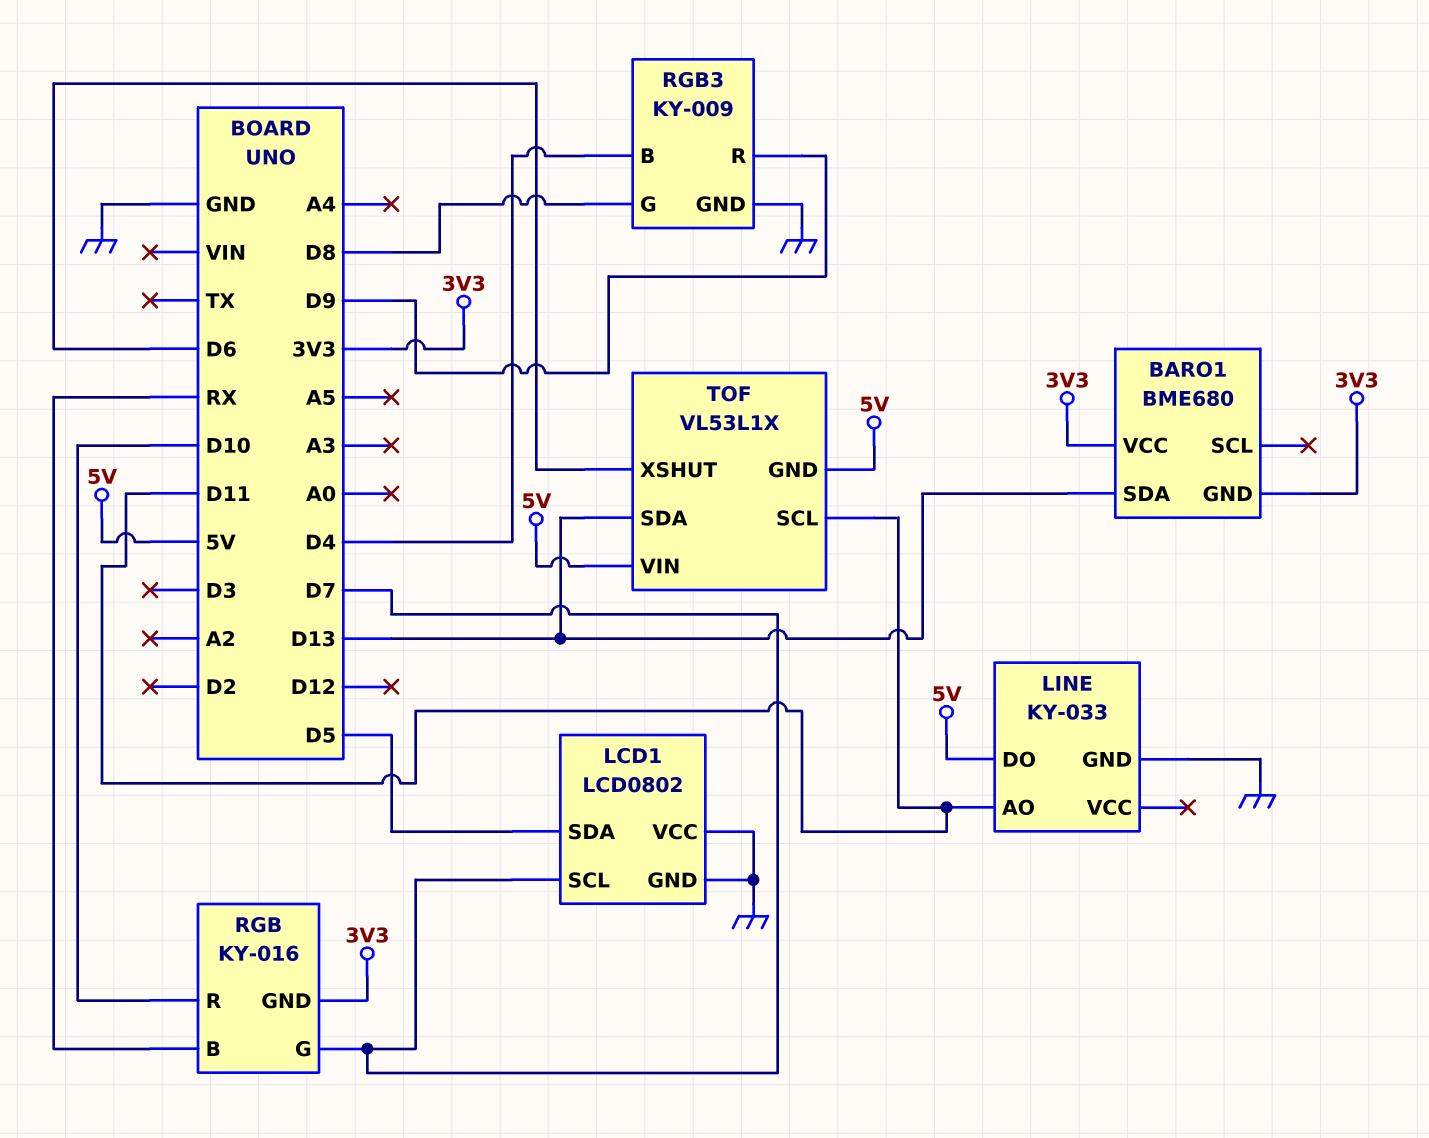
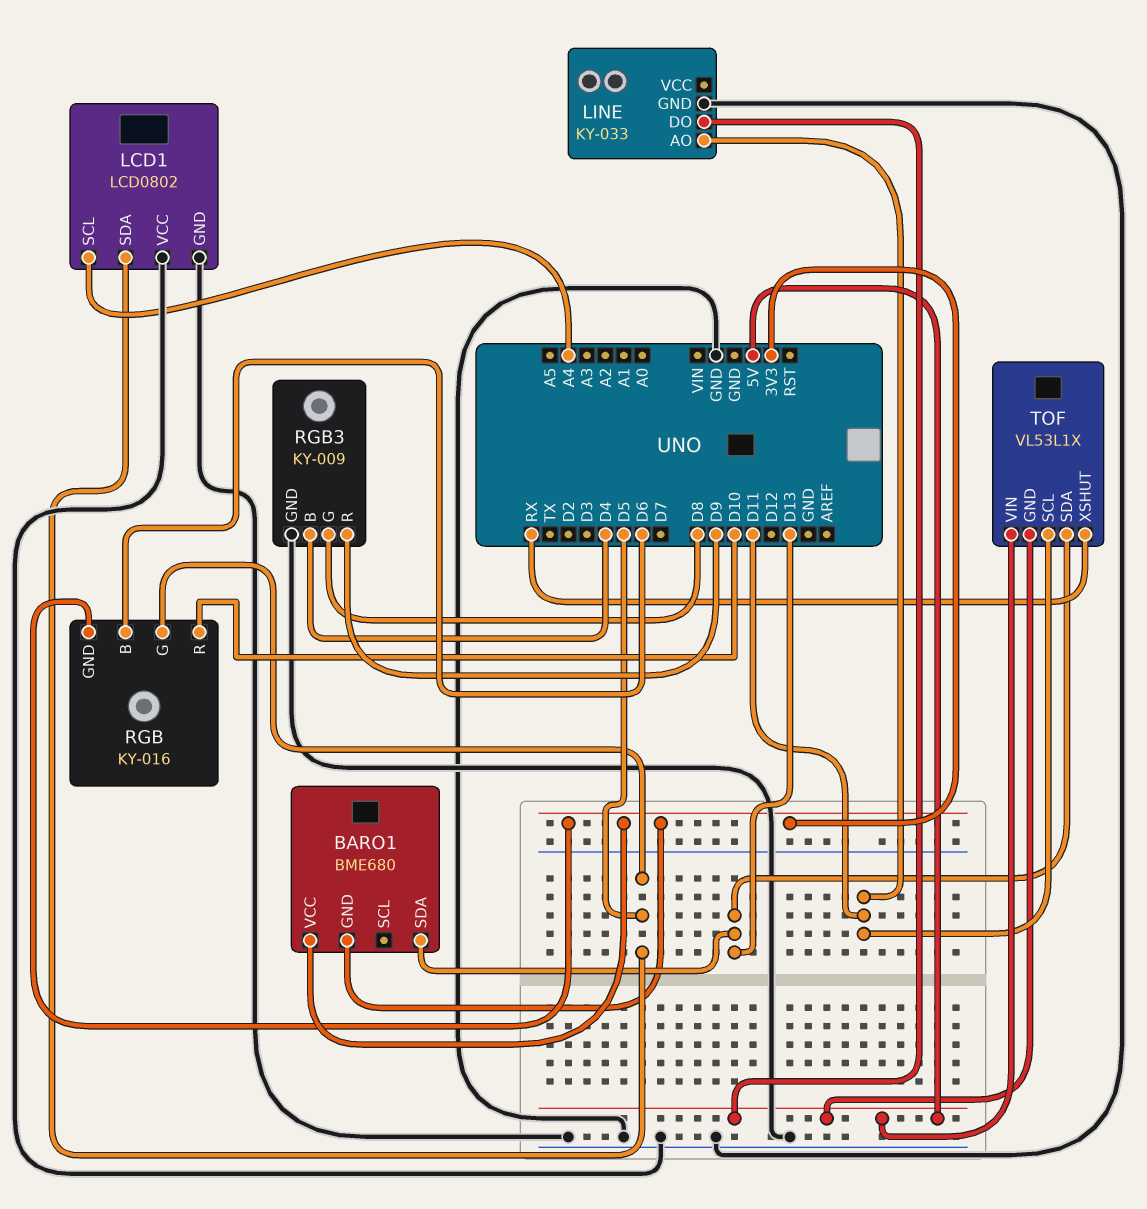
LCD1 pin SCL: D7 -> A4
RGB pin B: RX -> D6
RGB pin G: D7 -> D5
TOF pin XSHUT: D6 -> RX

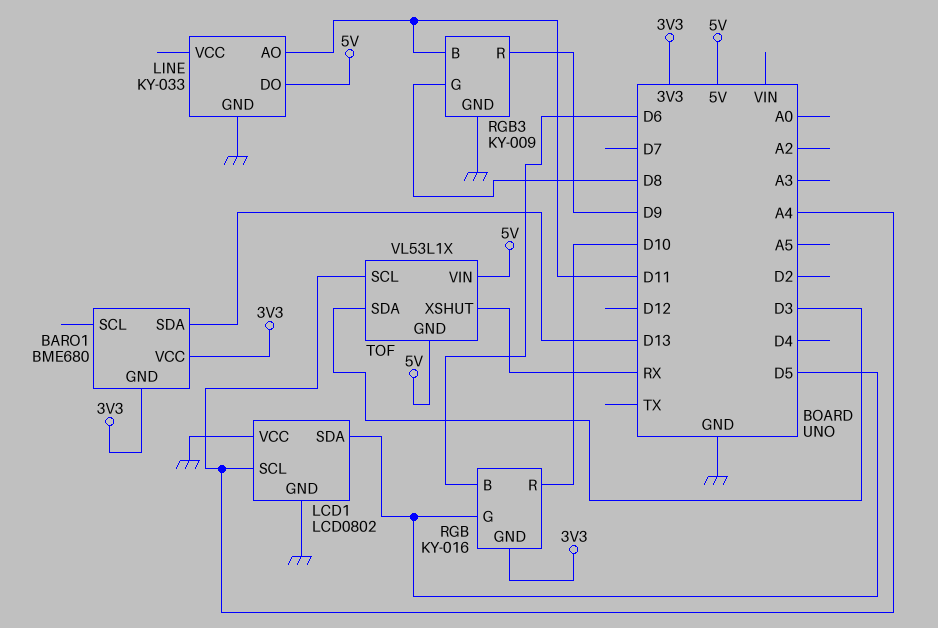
RGB3 pin B: D4 -> D11
TOF pin SCL: D11 -> A4
TOF pin SDA: D13 -> D3

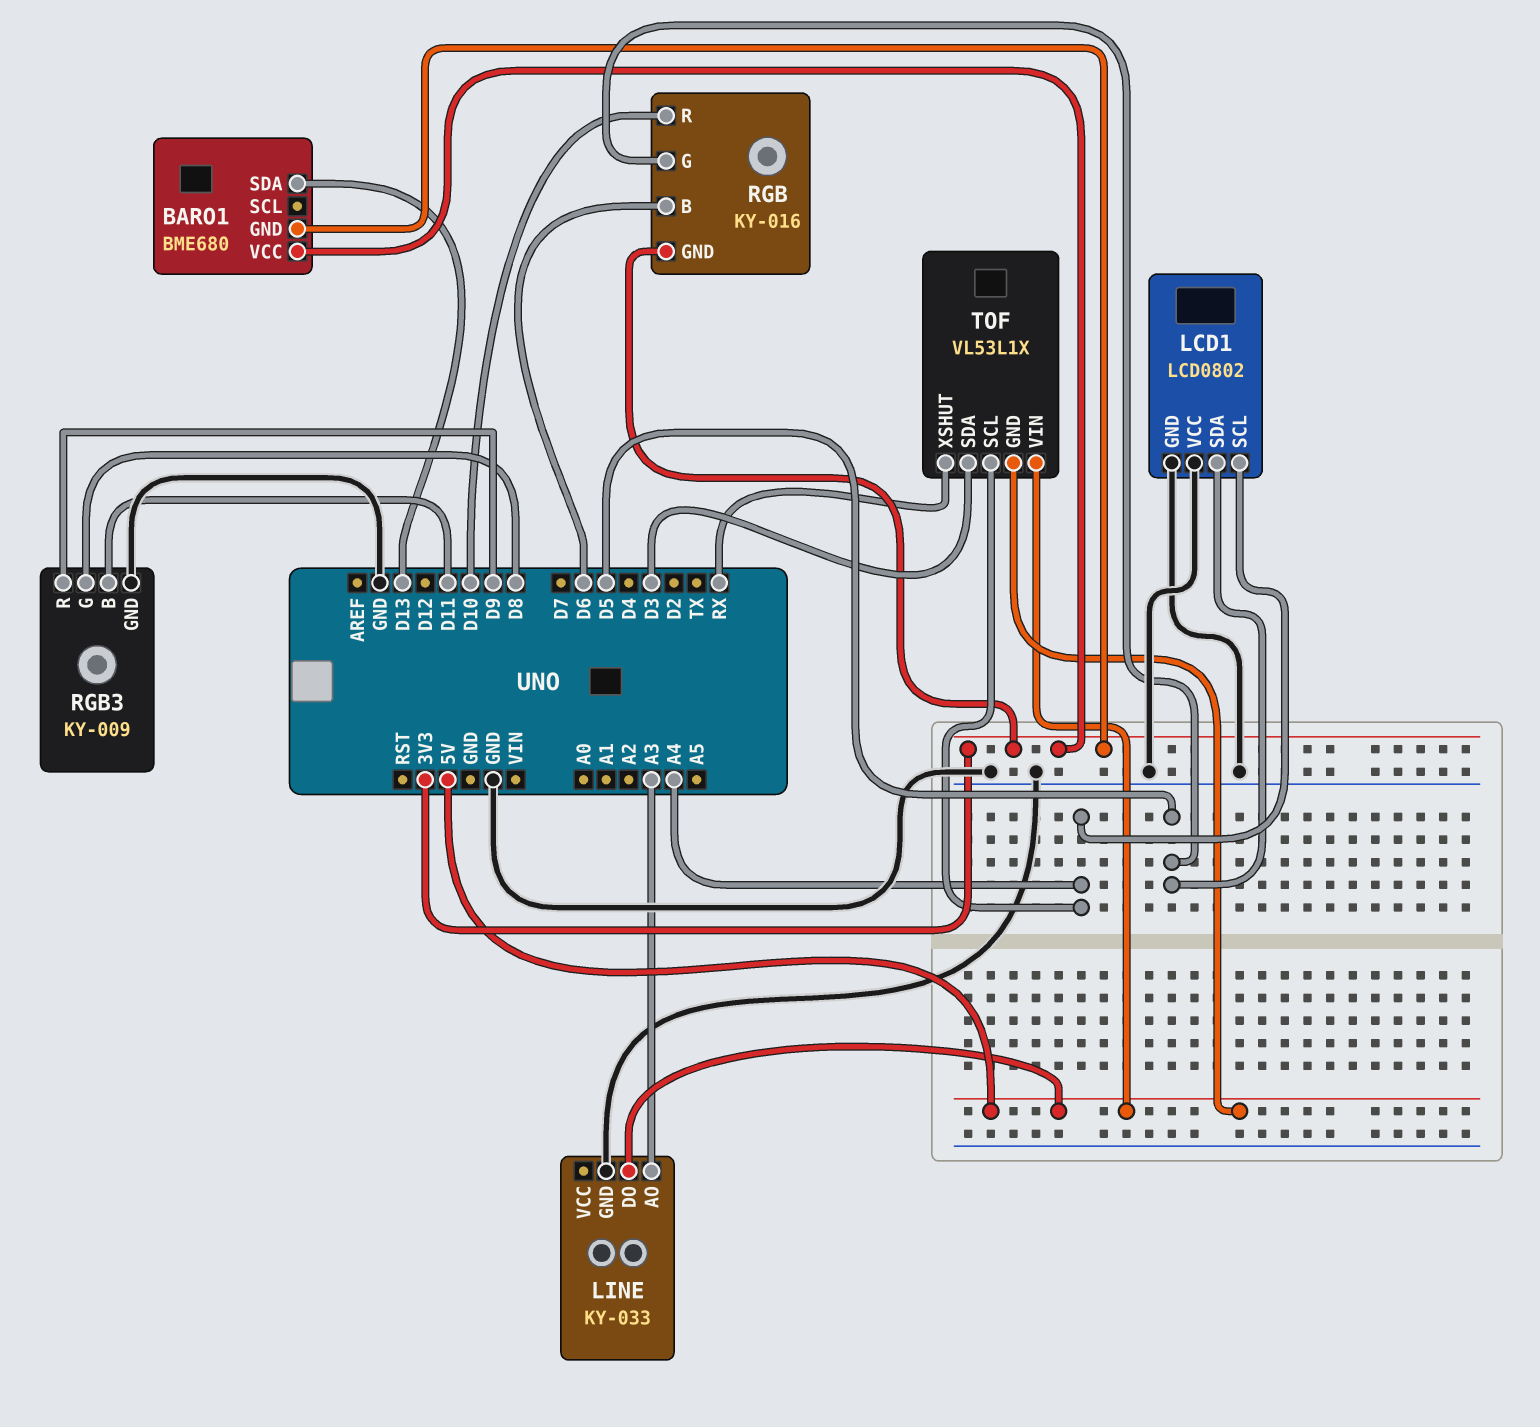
LINE pin AO: D11 -> A3

